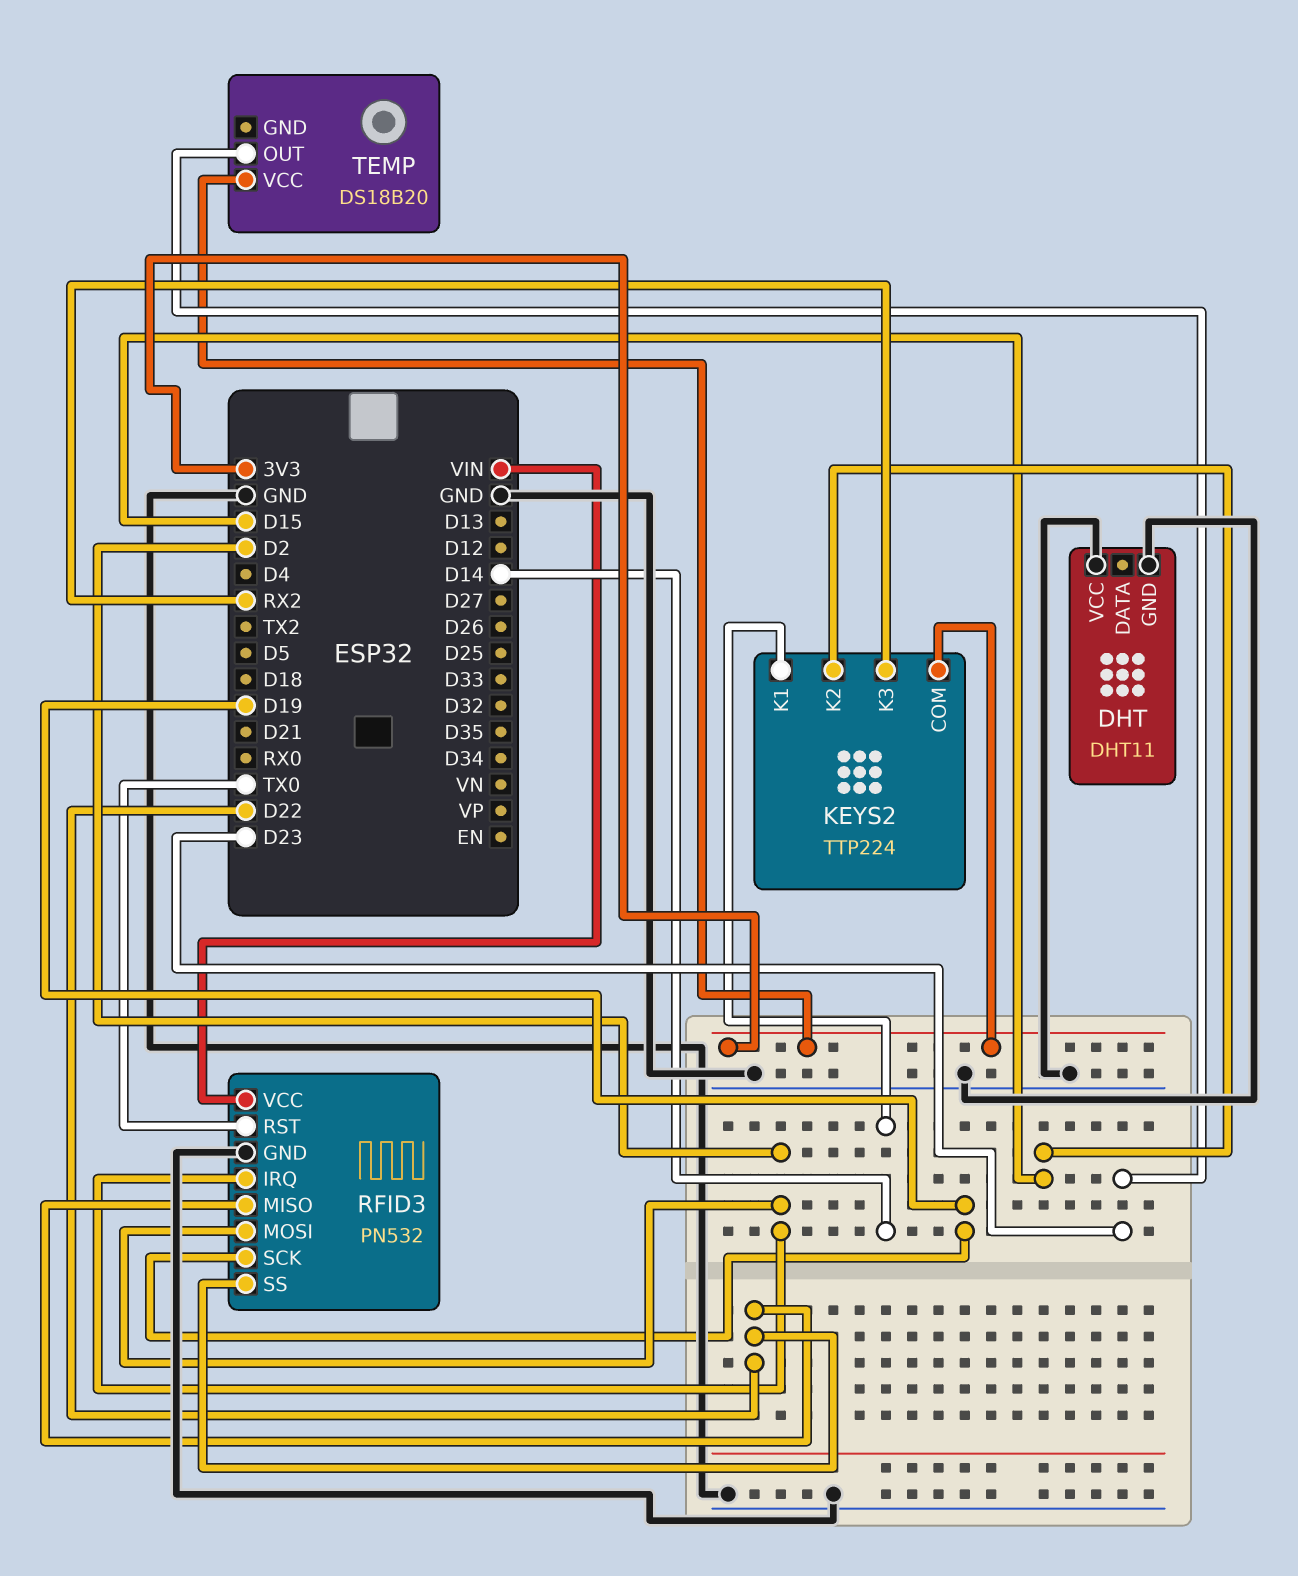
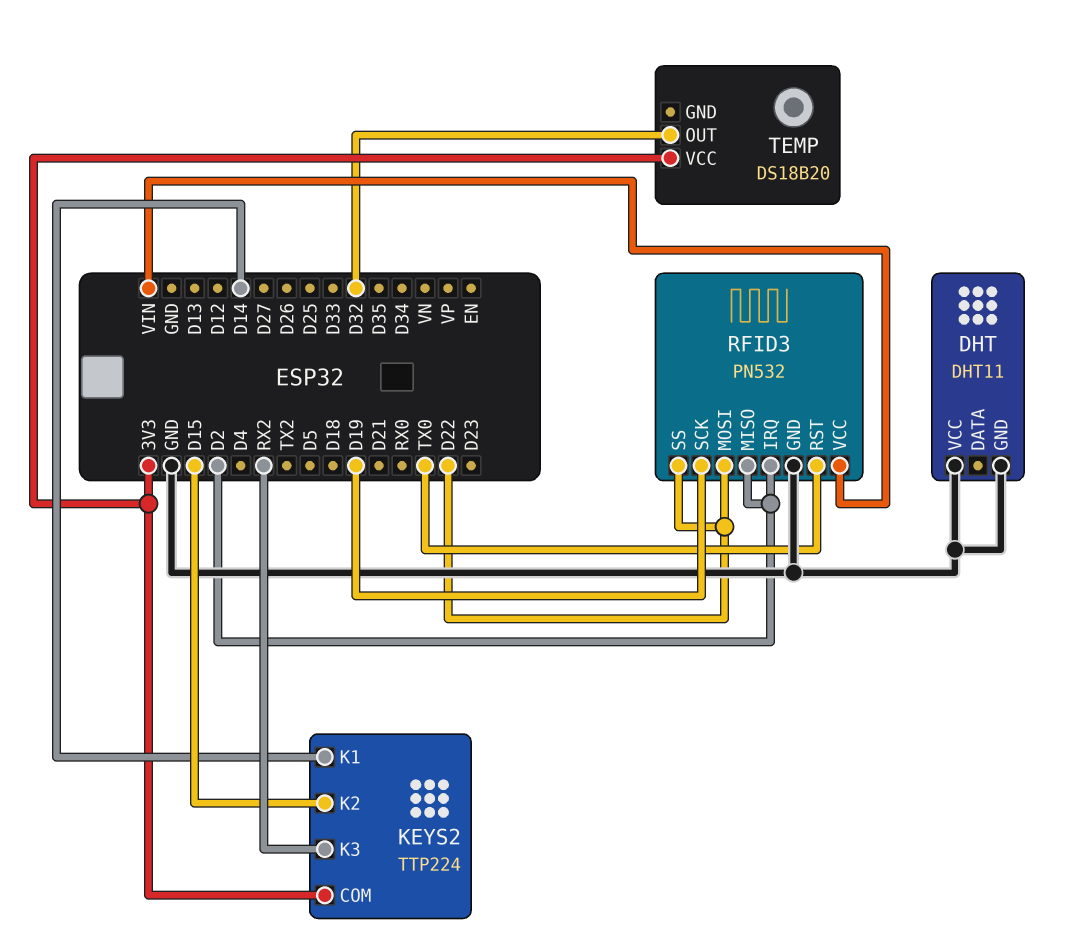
RFID3 pin MISO: D22 -> D2
RFID3 pin MOSI: D2 -> D22
TEMP pin OUT: D23 -> D32

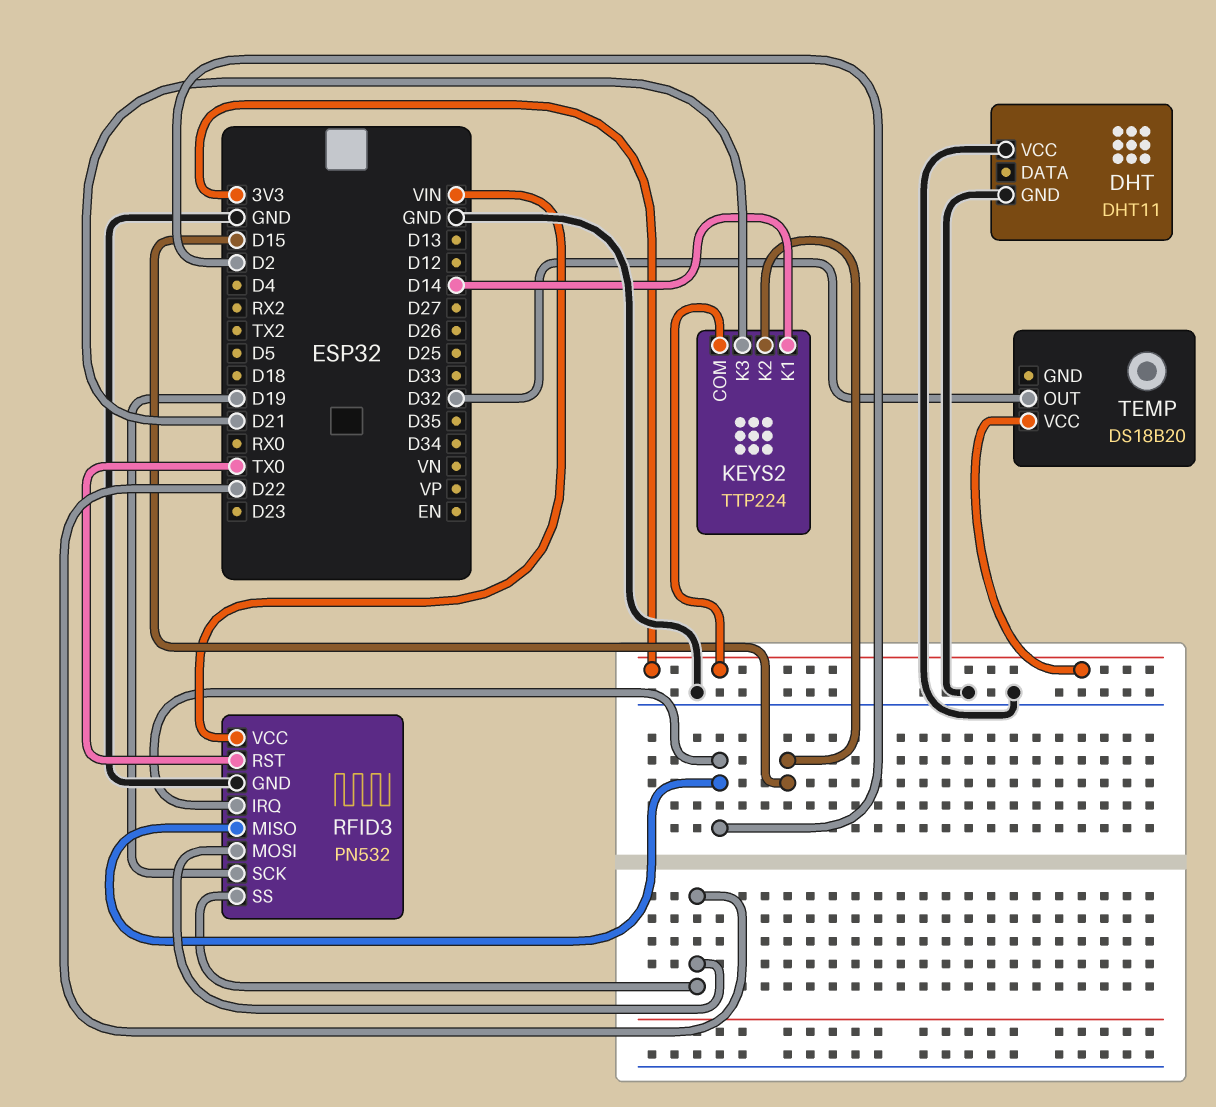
KEYS2 pin K3: RX2 -> D21

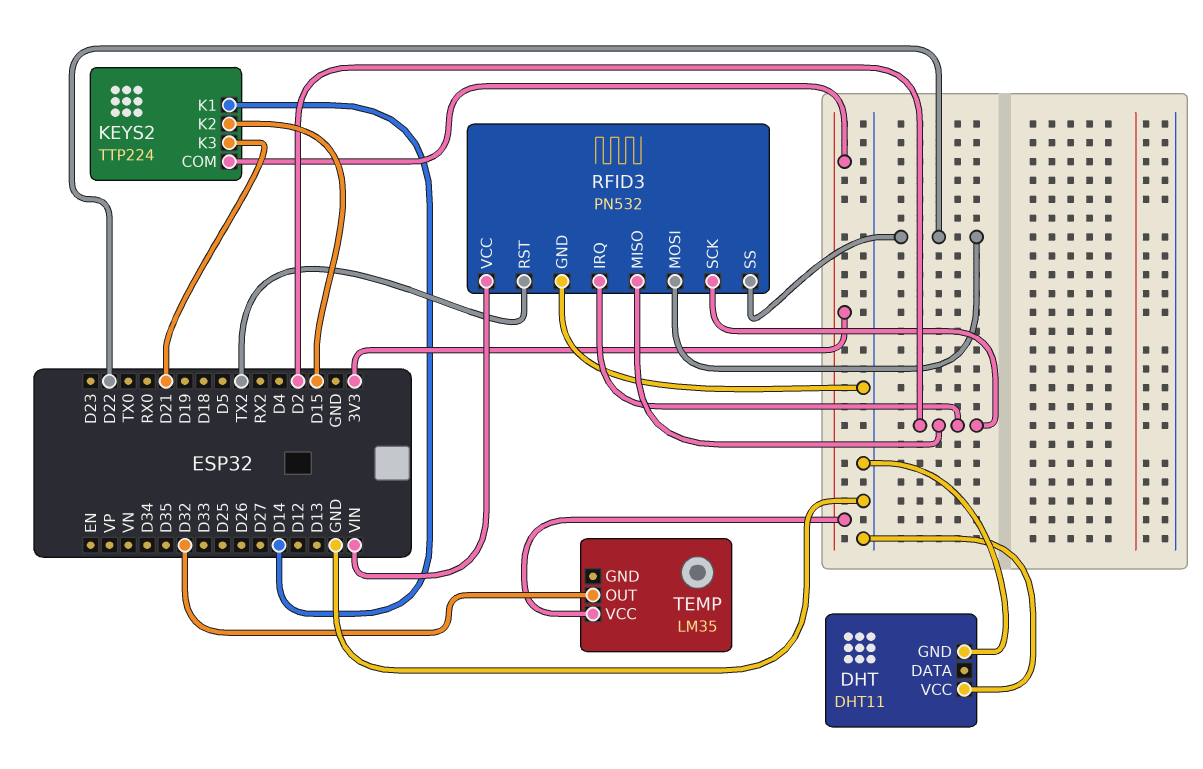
RFID3 pin RST: TX0 -> TX2
RFID3 pin SCK: D19 -> D2
TEMP: DS18B20 -> LM35

